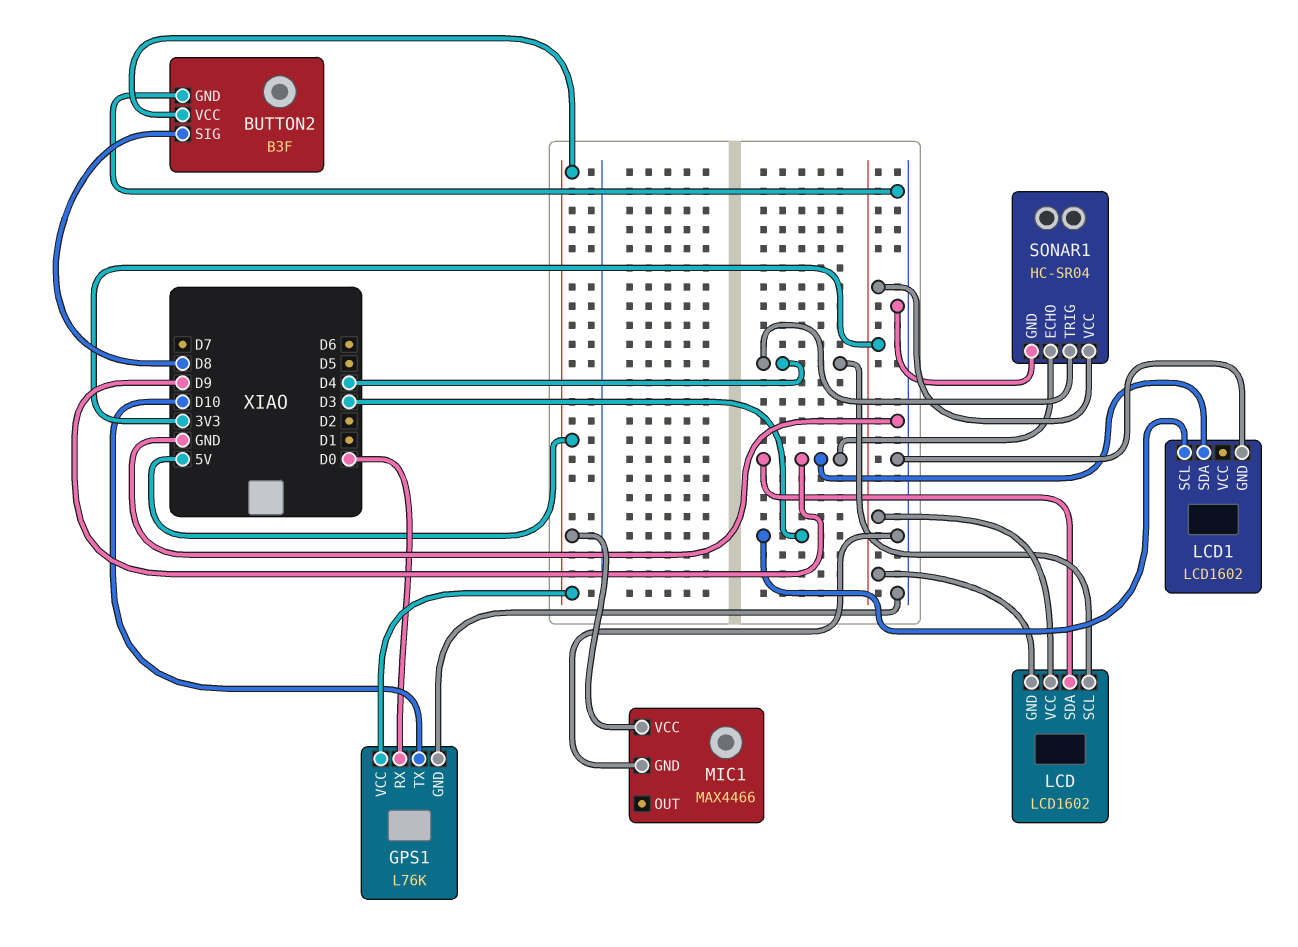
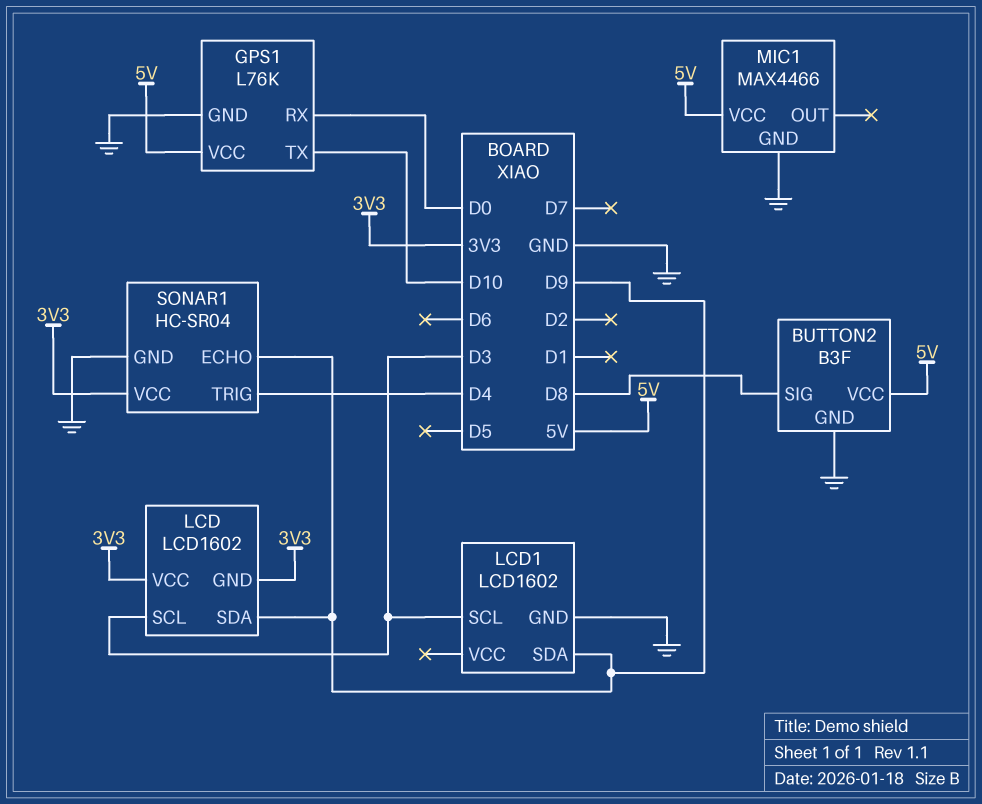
LCD pin SCL: D4 -> D3

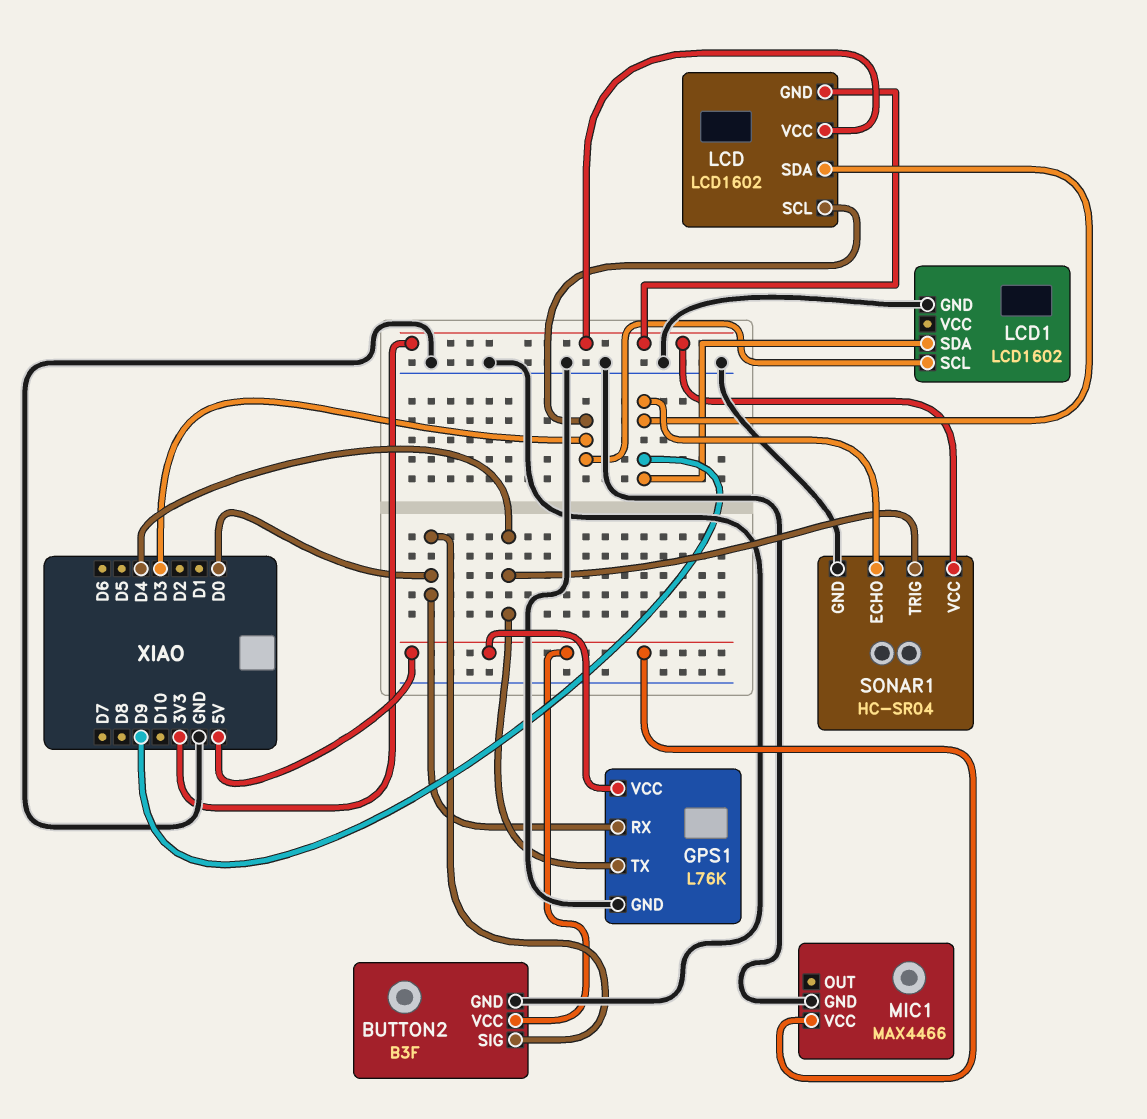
BUTTON2 pin SIG: D8 -> D0
GPS1 pin TX: D10 -> D4

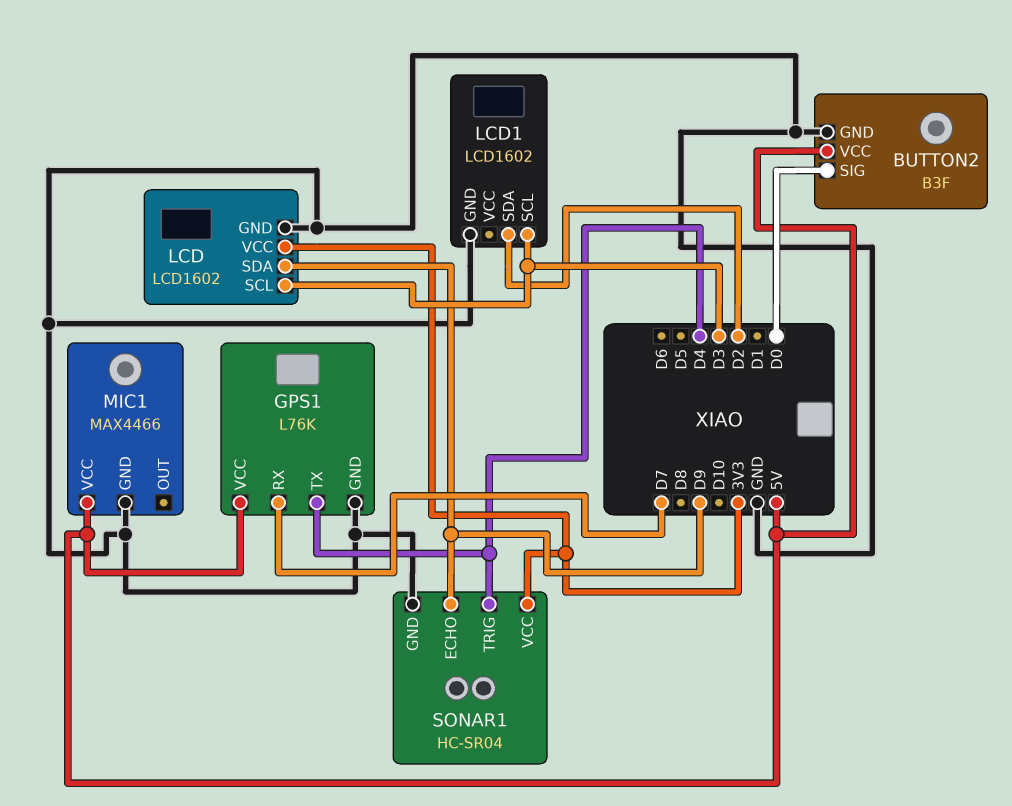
GPS1 pin RX: D0 -> D7
LCD pin GND: 3V3 -> GND
LCD1 pin SDA: D9 -> D2

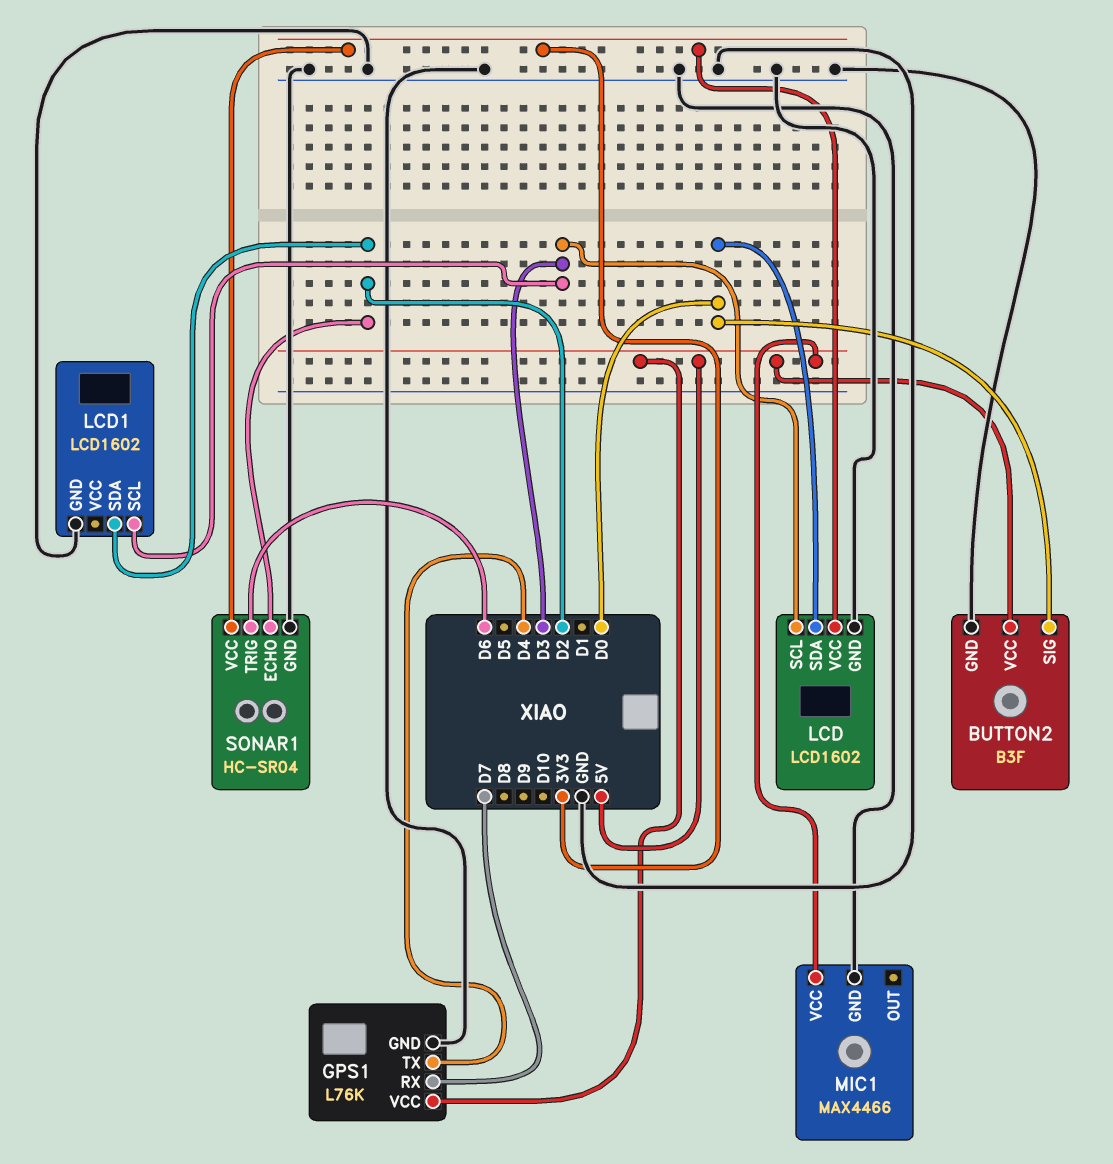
LCD pin SDA: D9 -> D0
SONAR1 pin ECHO: D9 -> D2
SONAR1 pin TRIG: D4 -> D6

